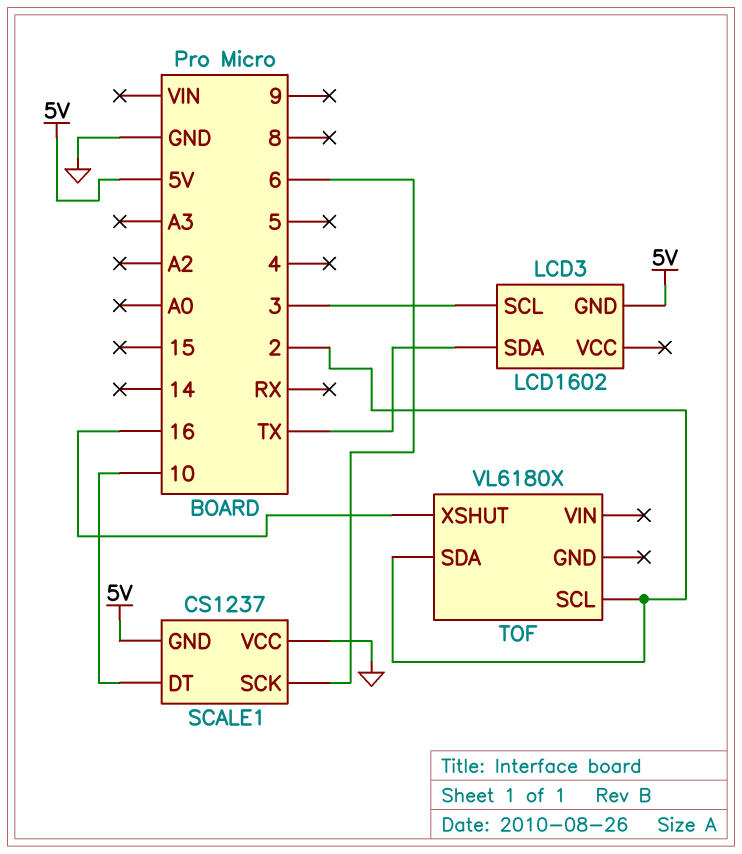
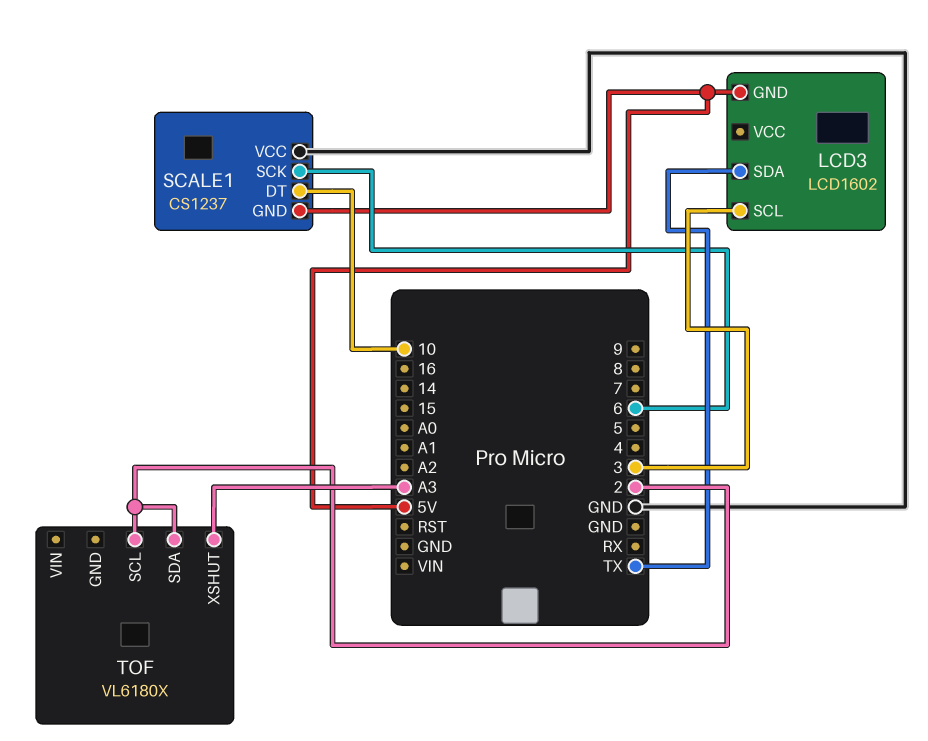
TOF pin XSHUT: 16 -> A3

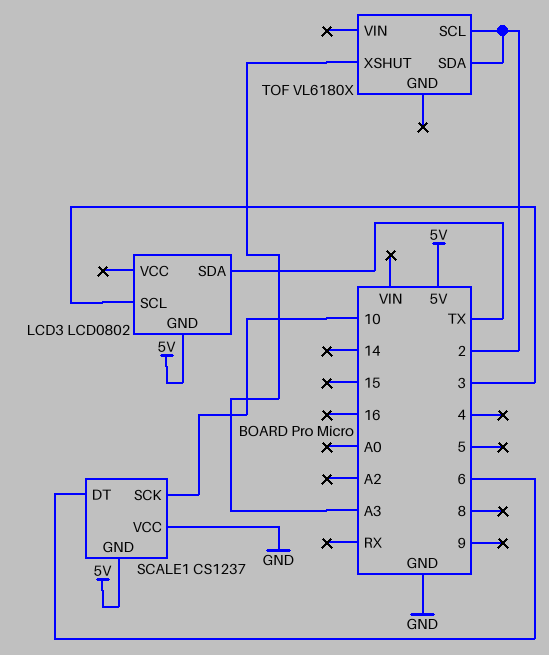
LCD3: LCD1602 -> LCD0802
SCALE1 pin DT: 10 -> 6
SCALE1 pin SCK: 6 -> 10

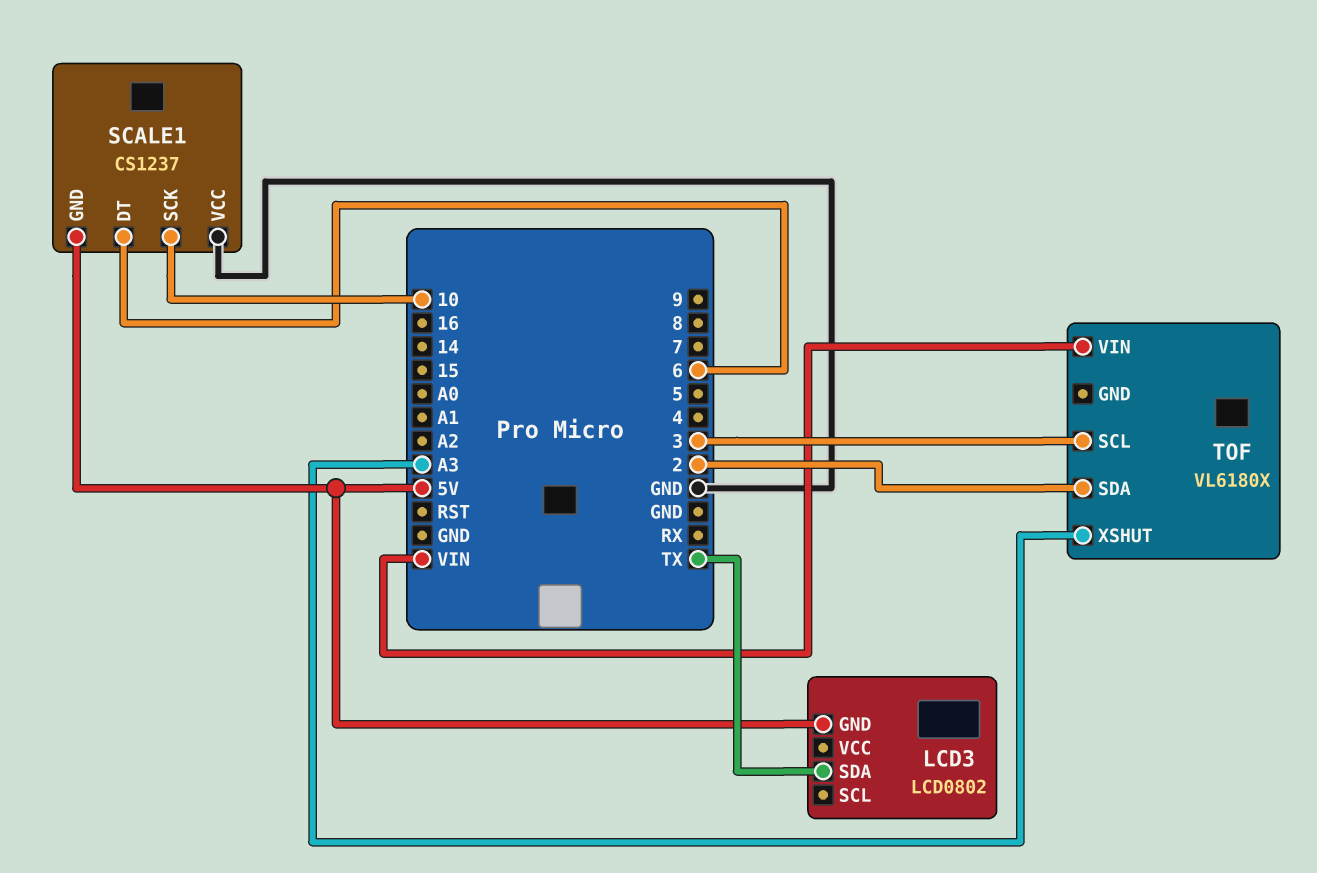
LCD3 pin SCL: 3 -> none
TOF pin SCL: 2 -> 3
TOF pin VIN: none -> VIN

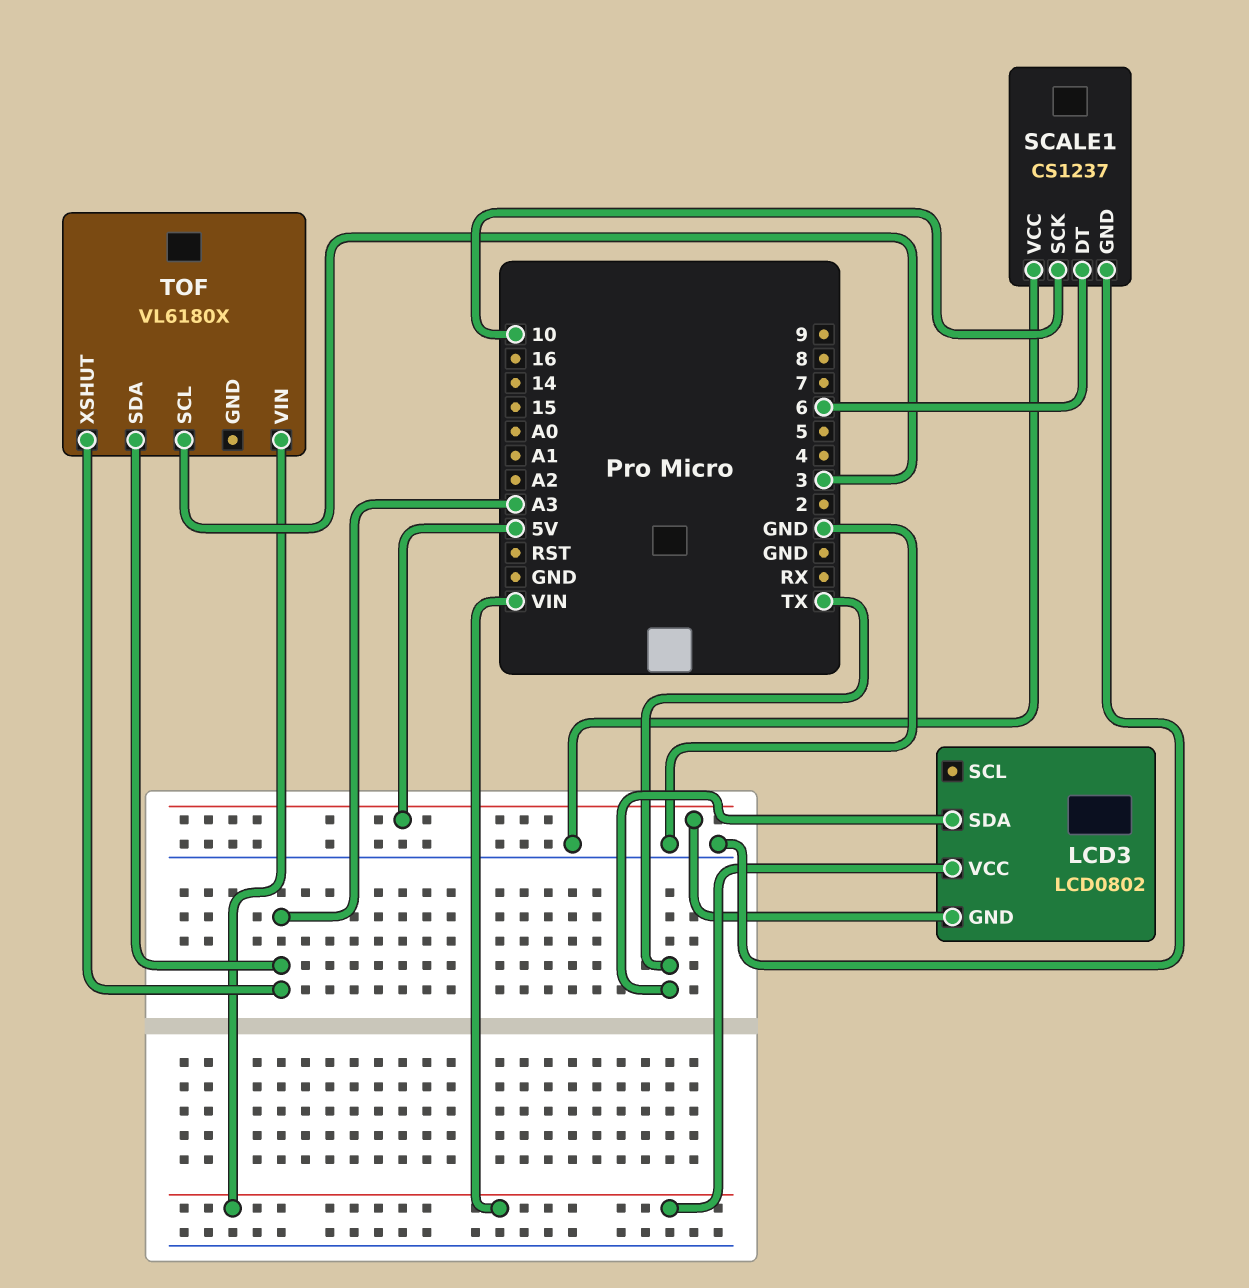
LCD3 pin VCC: none -> VIN
SCALE1 pin GND: 5V -> GND
TOF pin SDA: 2 -> A3

